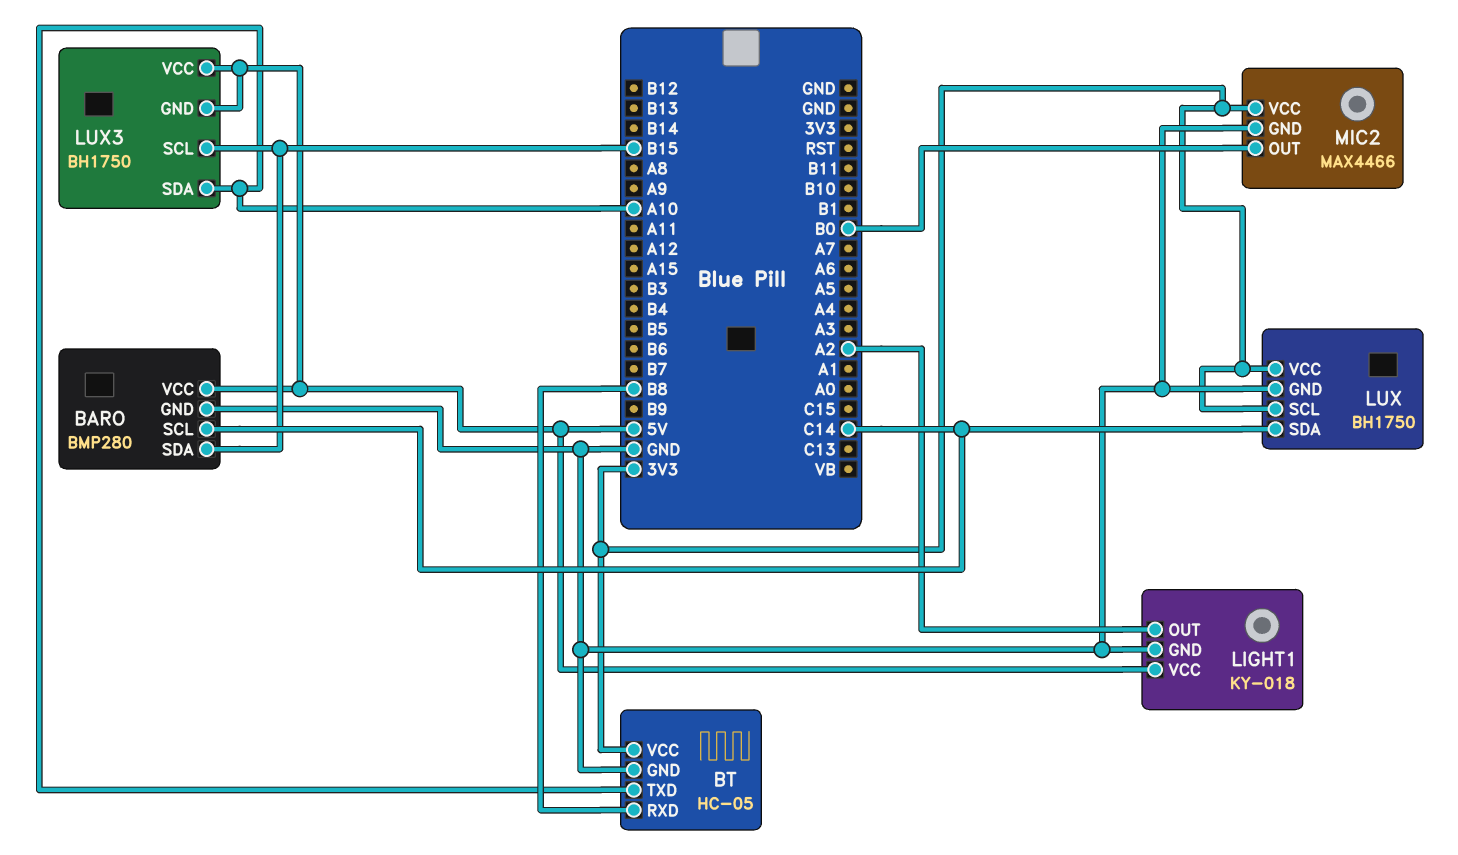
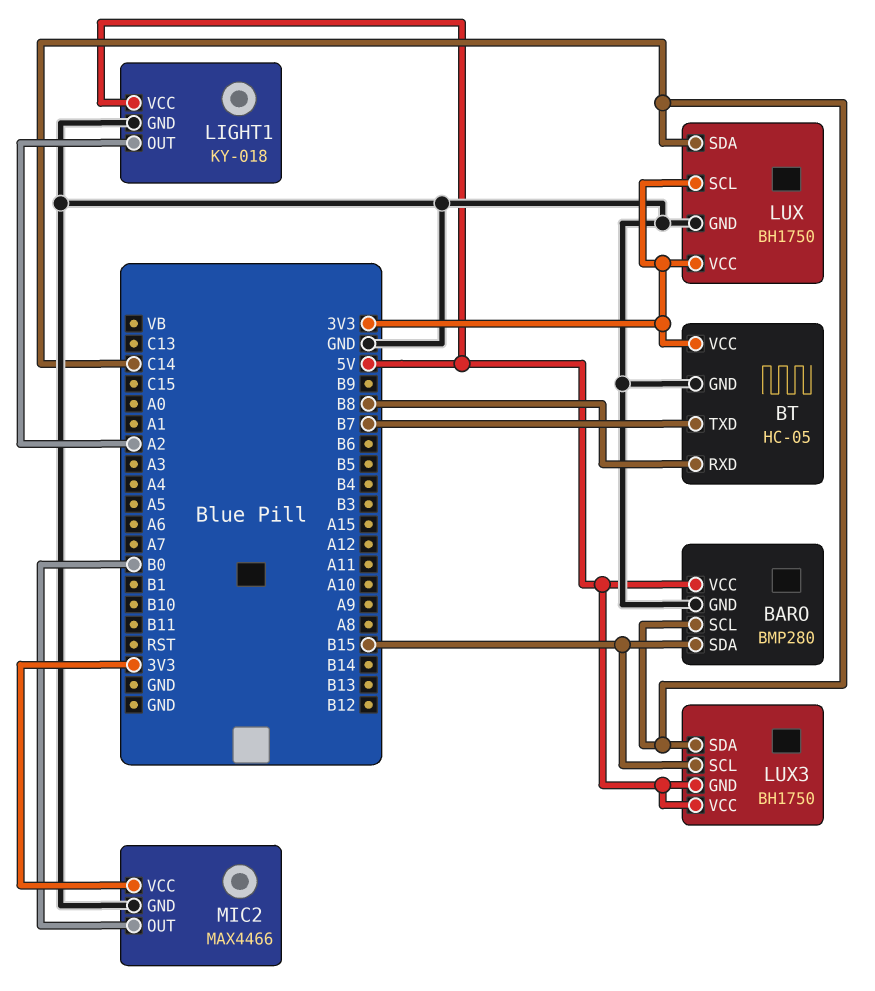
BT pin TXD: A10 -> B7
LUX3 pin SDA: A10 -> C14

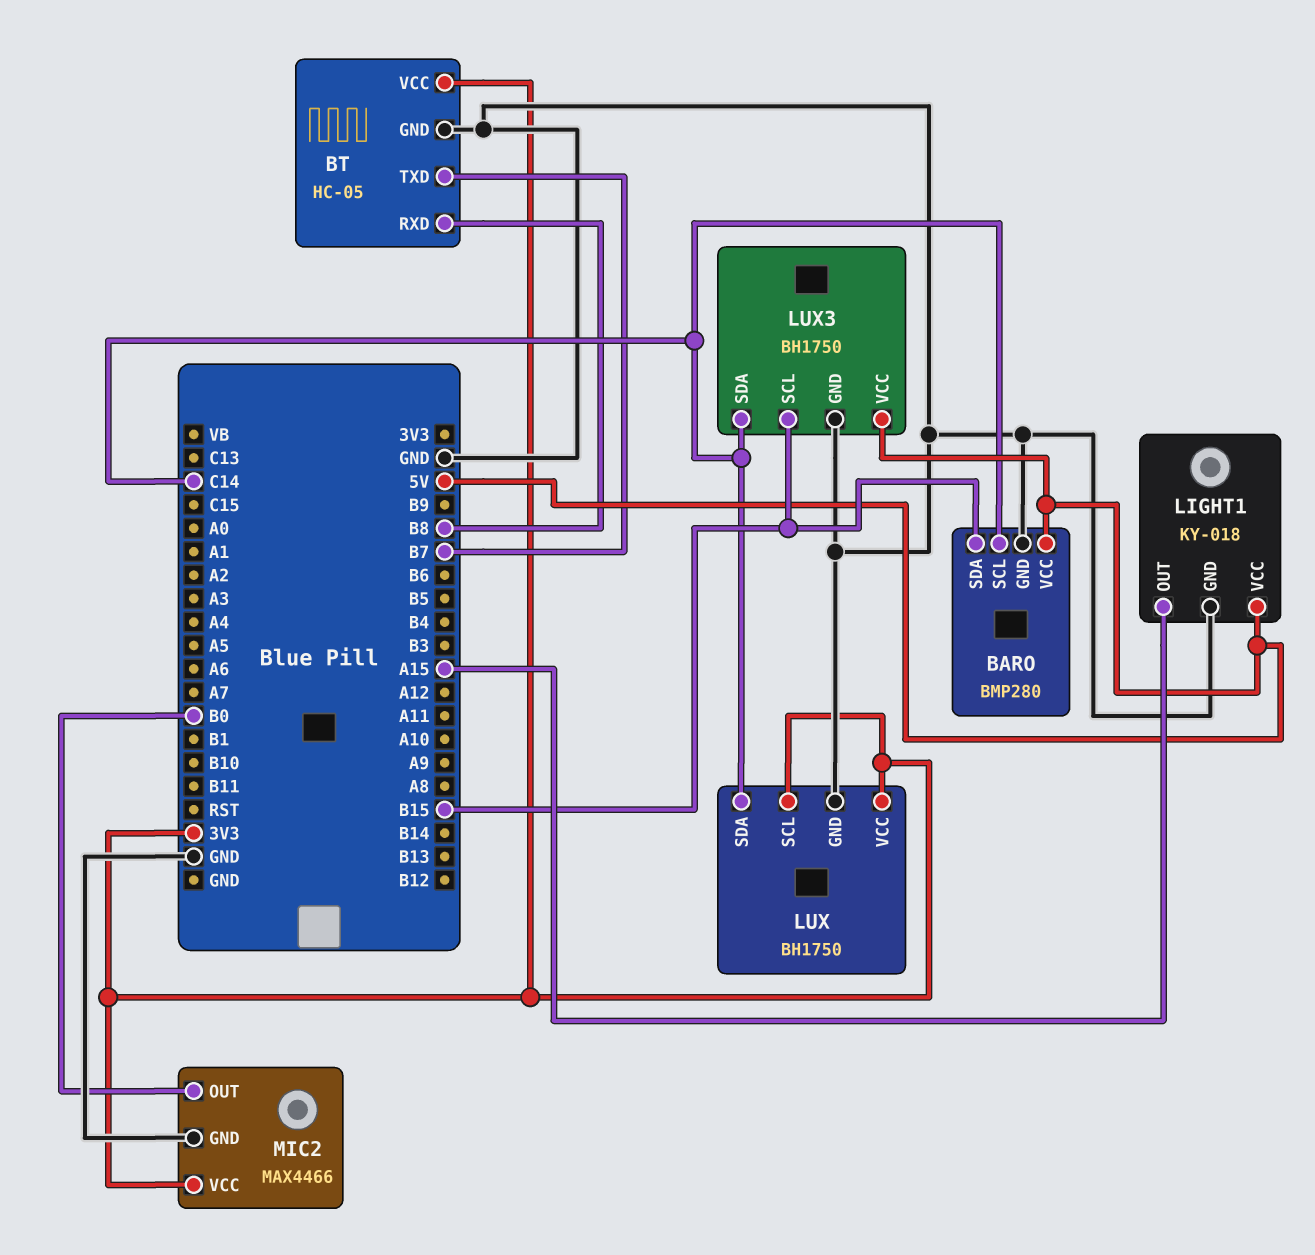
LIGHT1 pin OUT: A2 -> A15
LUX3 pin GND: 5V -> GND

